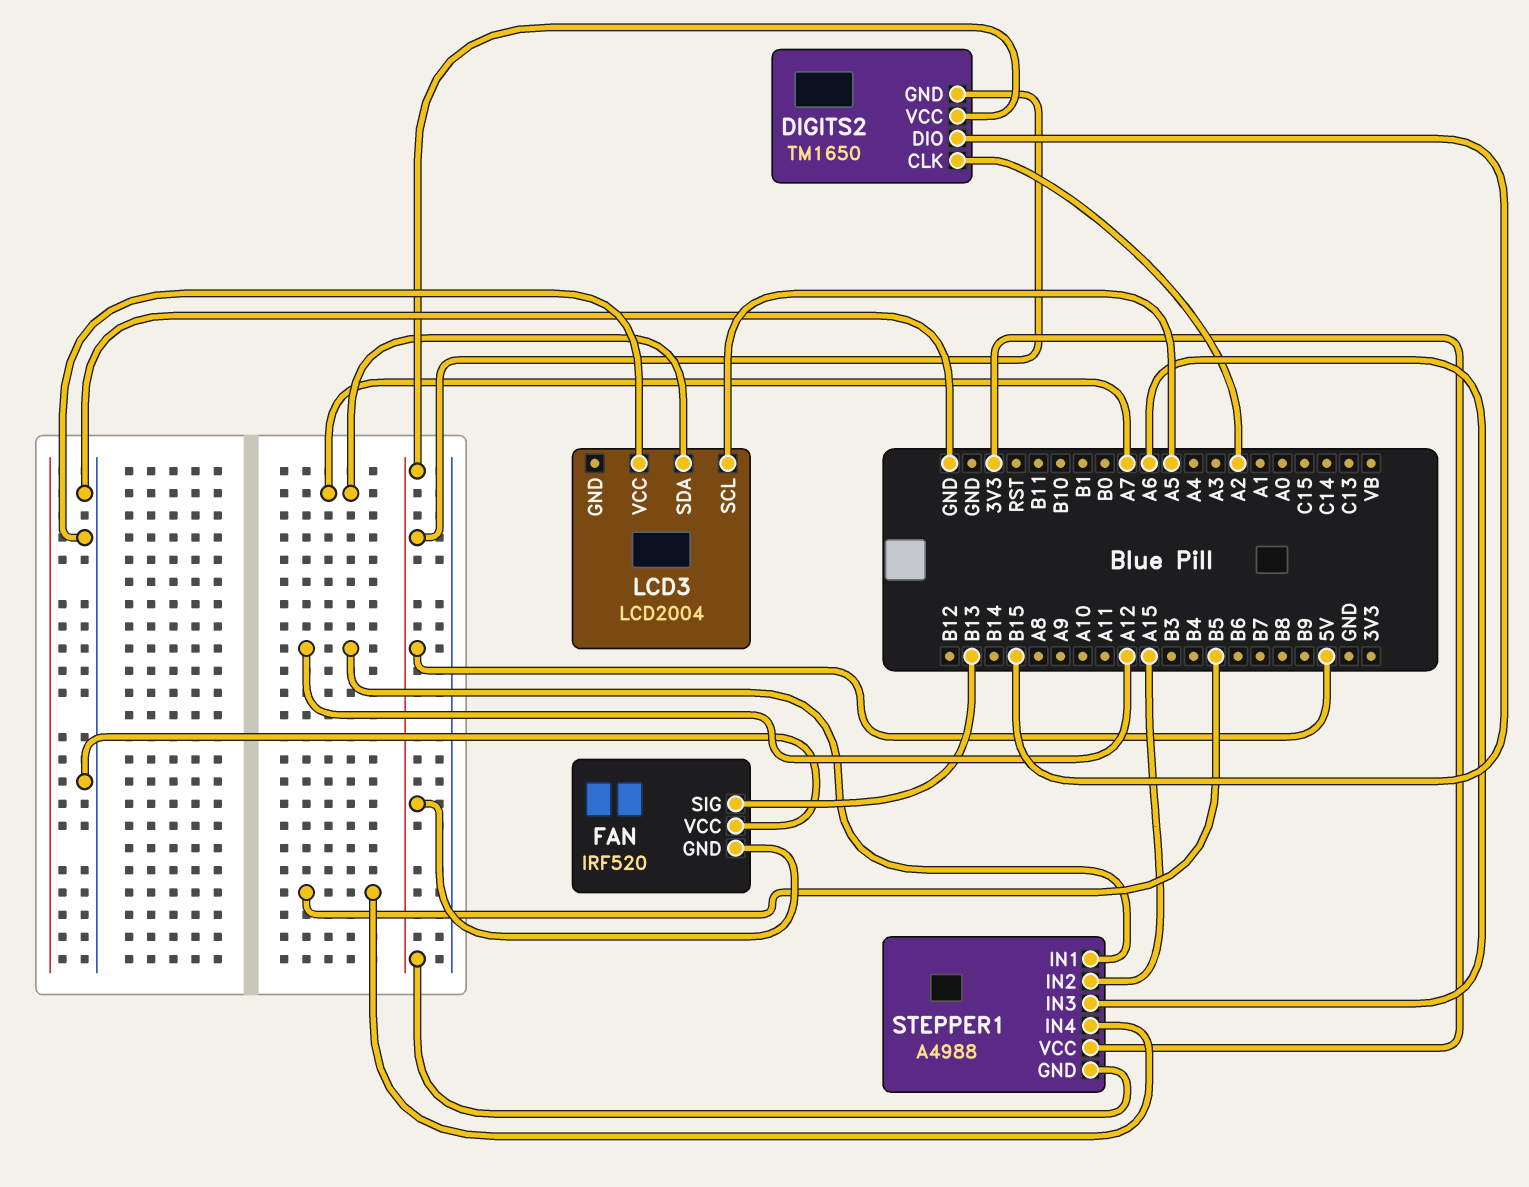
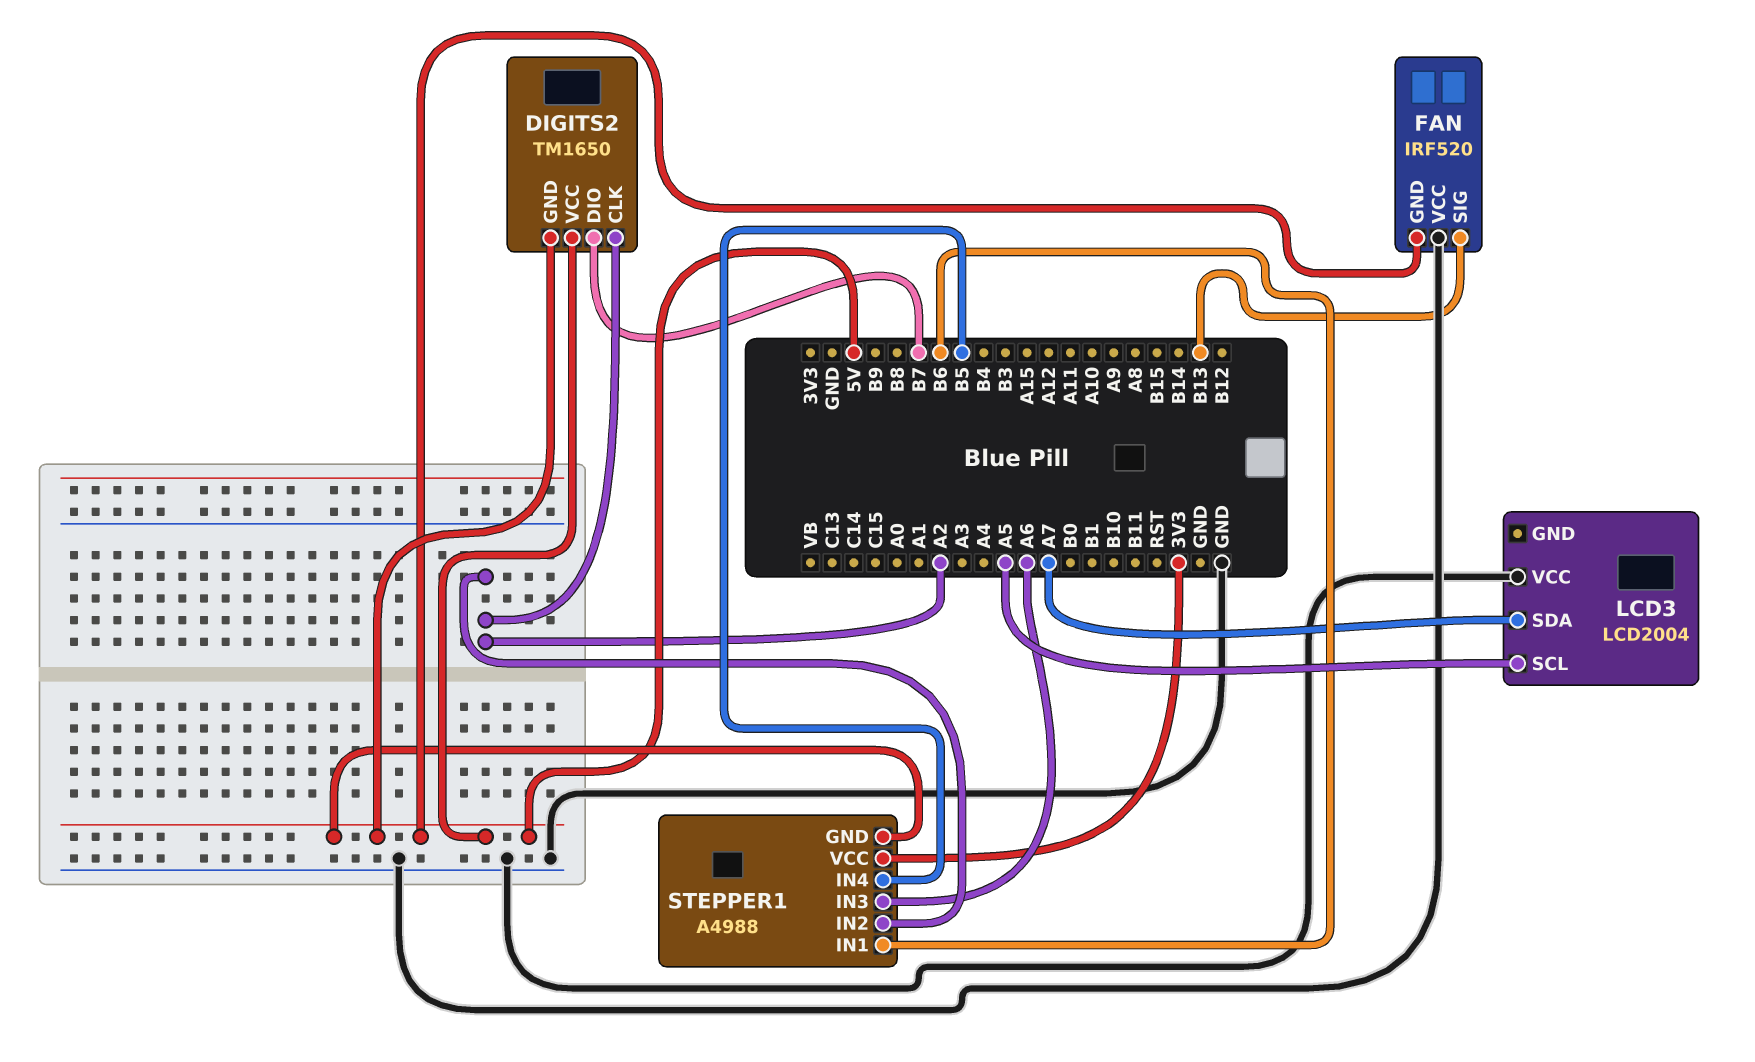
DIGITS2 pin DIO: B15 -> B7
STEPPER1 pin IN1: A12 -> B6
STEPPER1 pin IN2: A15 -> A2

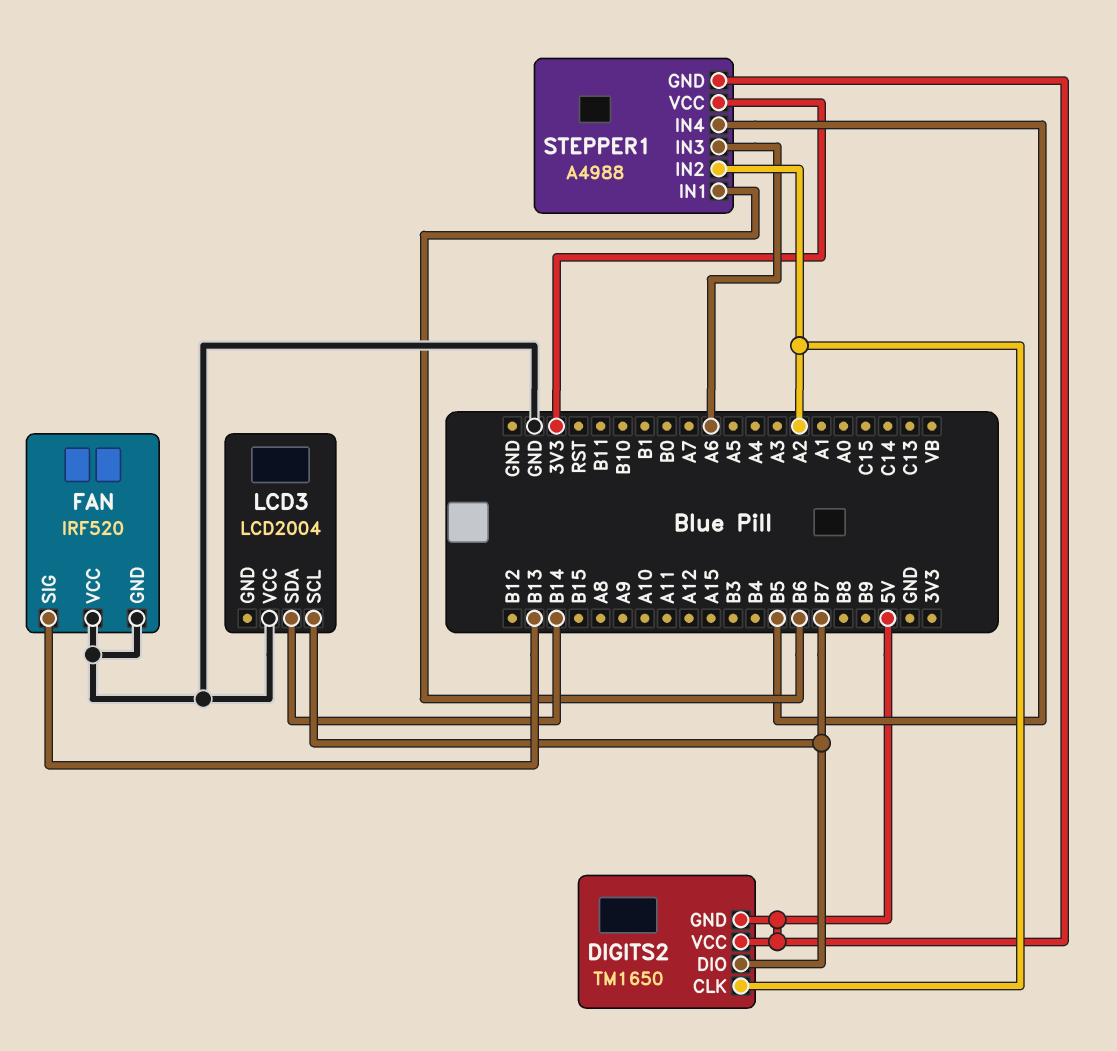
FAN pin GND: 5V -> GND
LCD3 pin SCL: A5 -> B7
LCD3 pin SDA: A7 -> B14

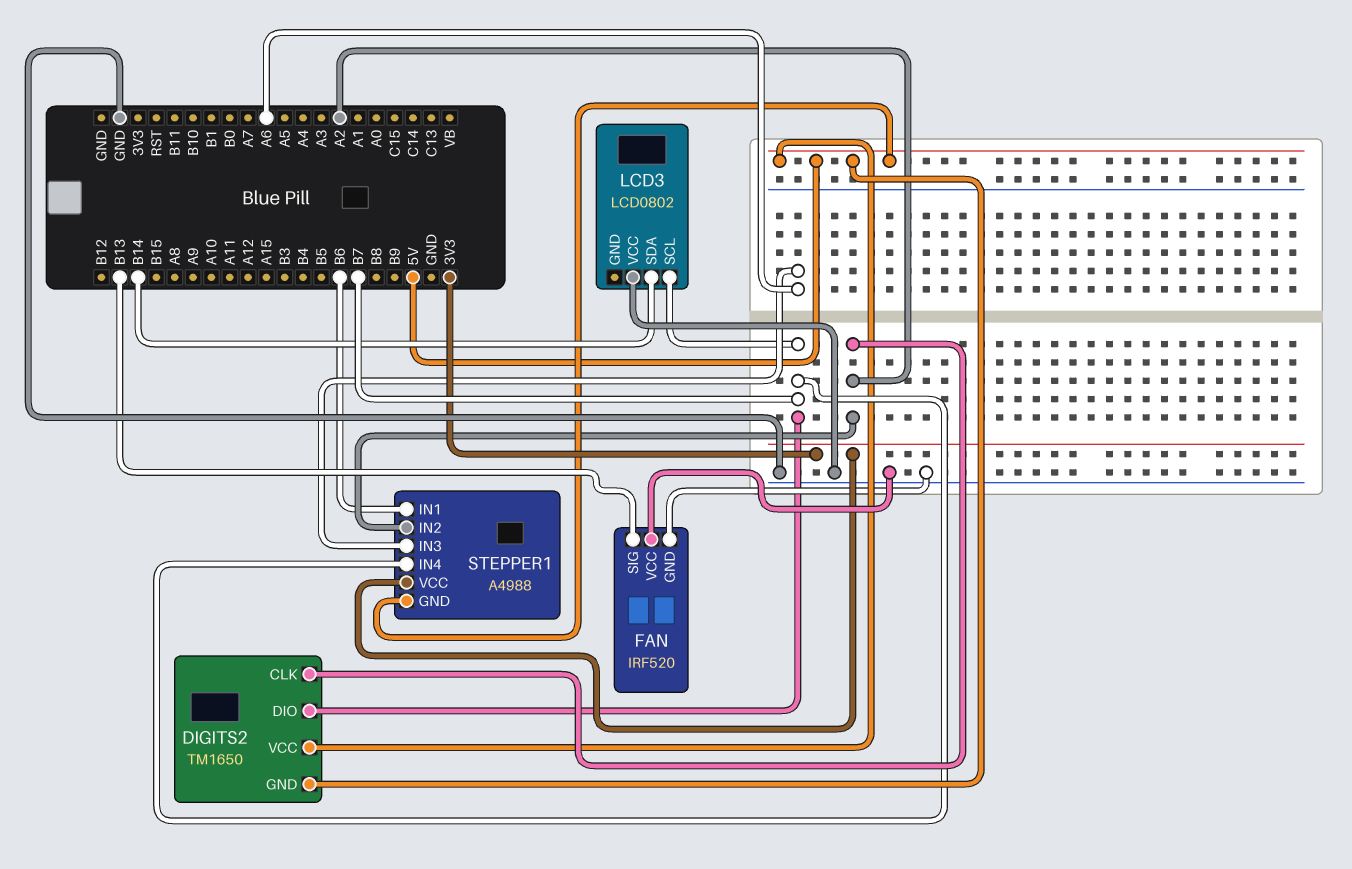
LCD3: LCD2004 -> LCD0802
STEPPER1 pin IN4: B5 -> B7

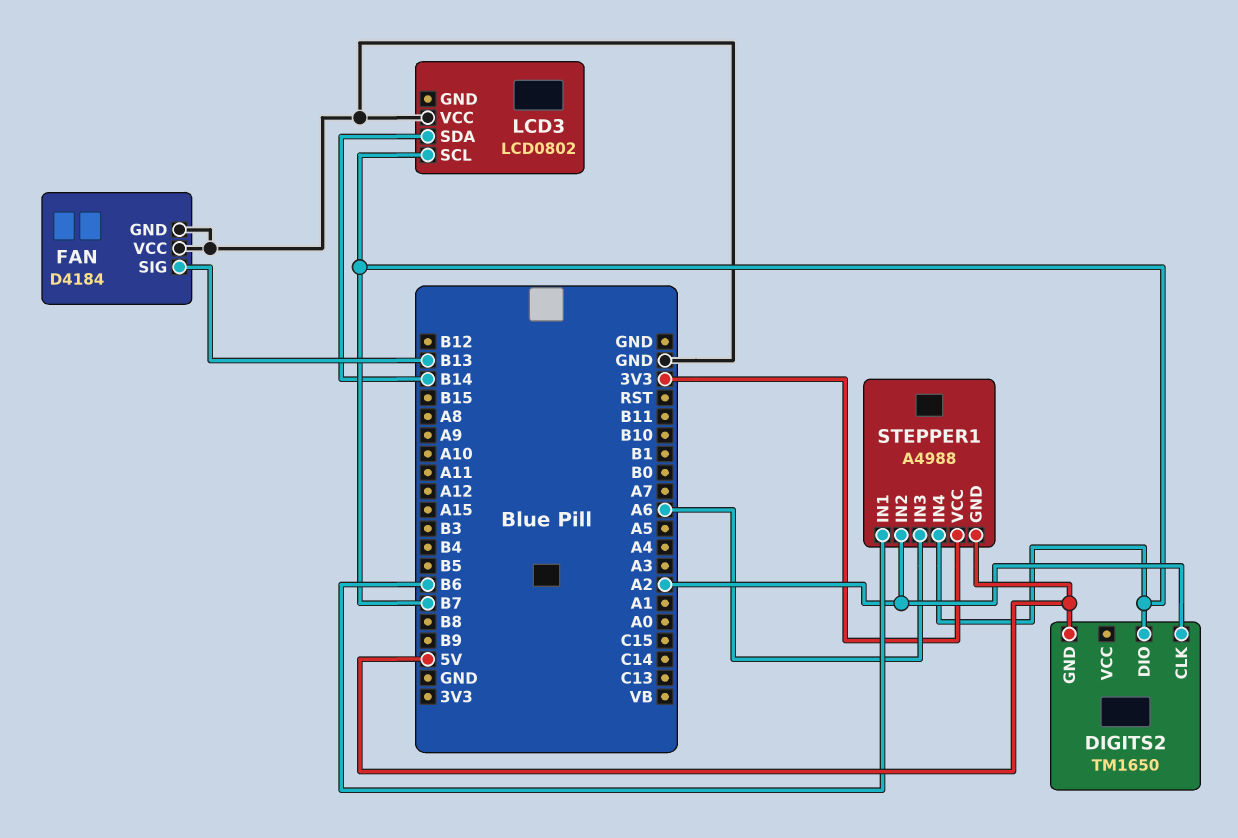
DIGITS2 pin VCC: 5V -> none
FAN: IRF520 -> D4184

